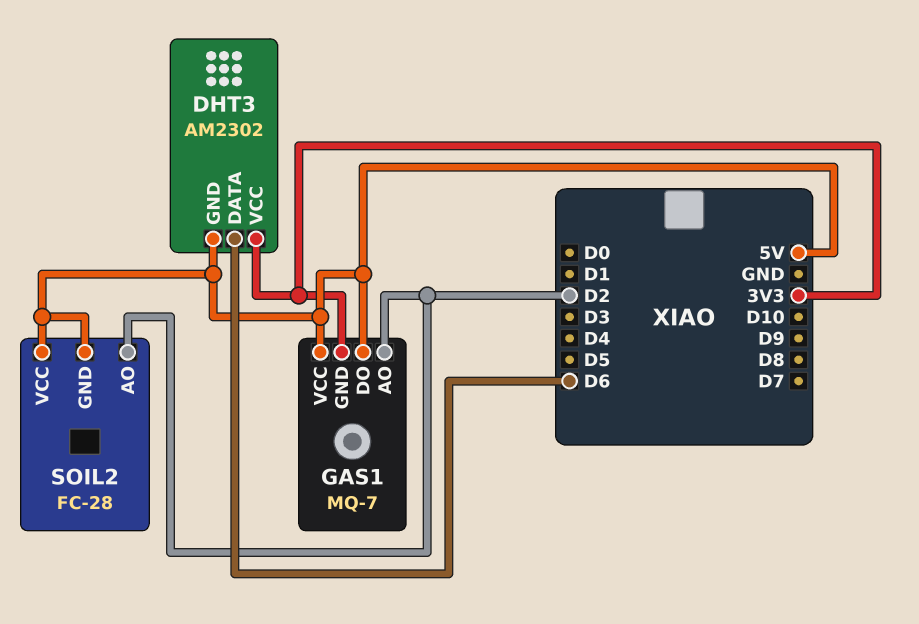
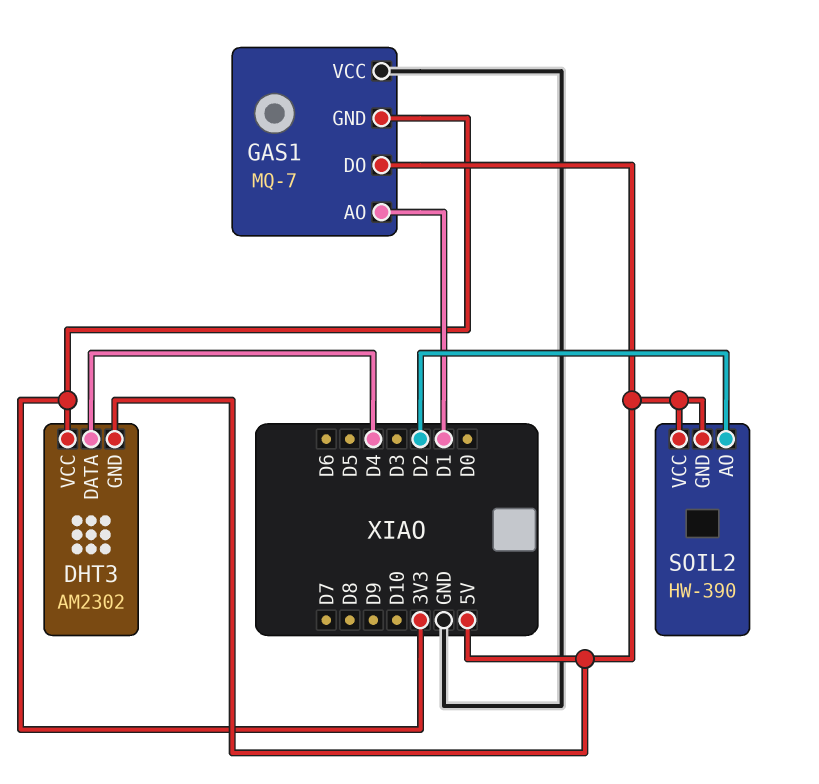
DHT3 pin DATA: D6 -> D4
GAS1 pin AO: D2 -> D1
GAS1 pin VCC: 5V -> GND
SOIL2: FC-28 -> HW-390

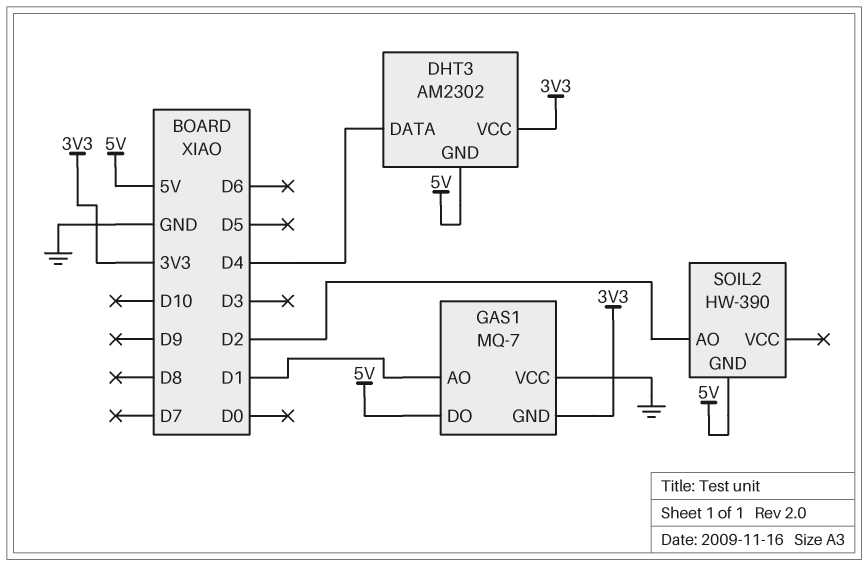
SOIL2 pin VCC: 5V -> none

